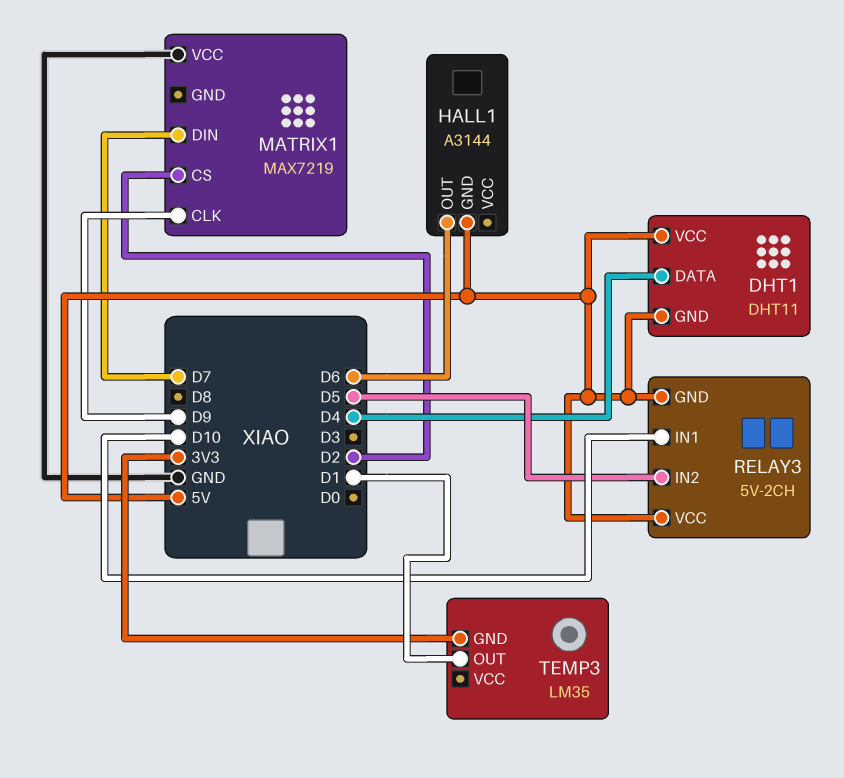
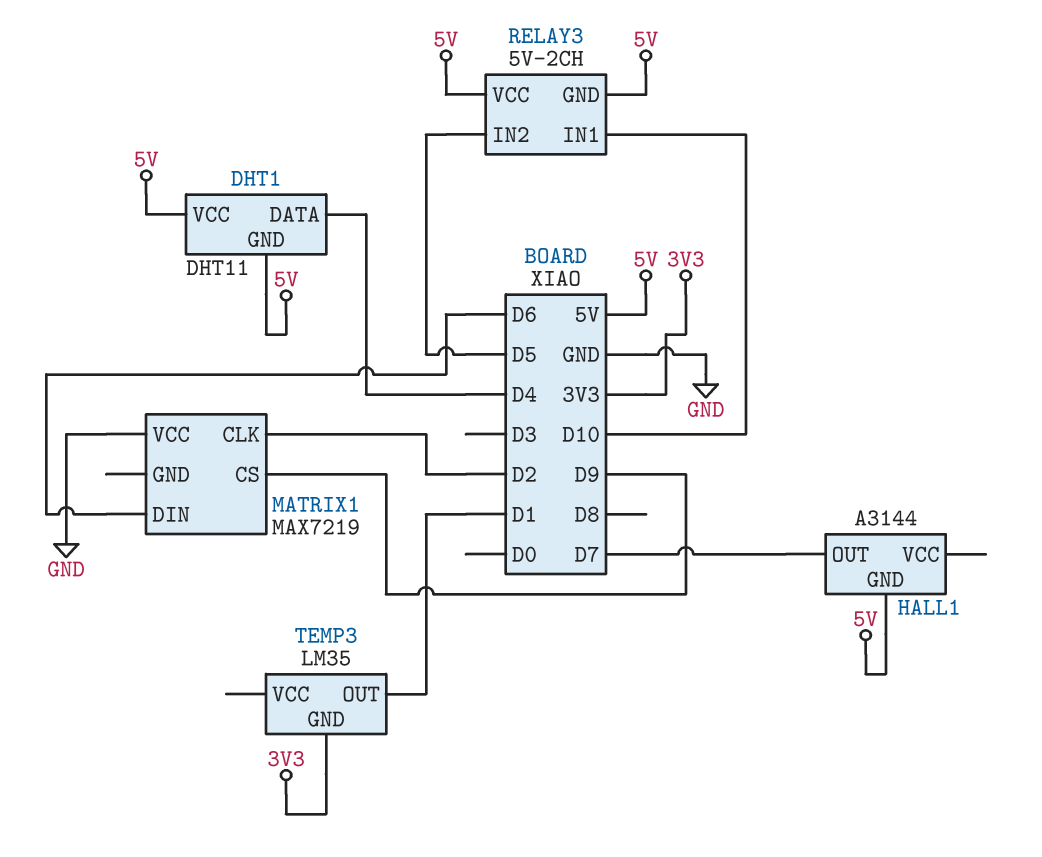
HALL1 pin OUT: D6 -> D7
MATRIX1 pin CLK: D9 -> D2
MATRIX1 pin CS: D2 -> D9
MATRIX1 pin DIN: D7 -> D6

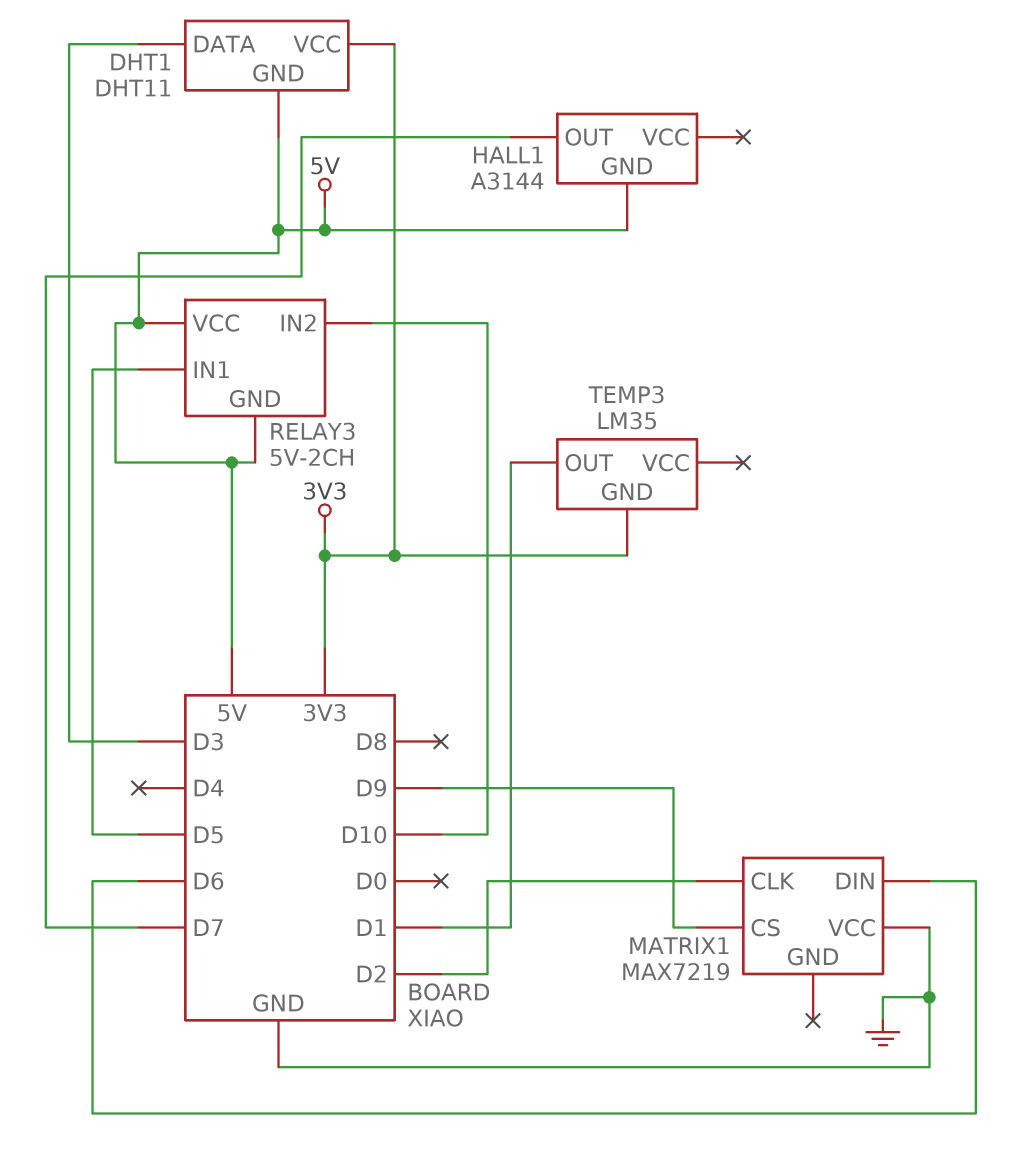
DHT1 pin DATA: D4 -> D3
DHT1 pin VCC: 5V -> 3V3
RELAY3 pin IN1: D10 -> D5
RELAY3 pin IN2: D5 -> D10

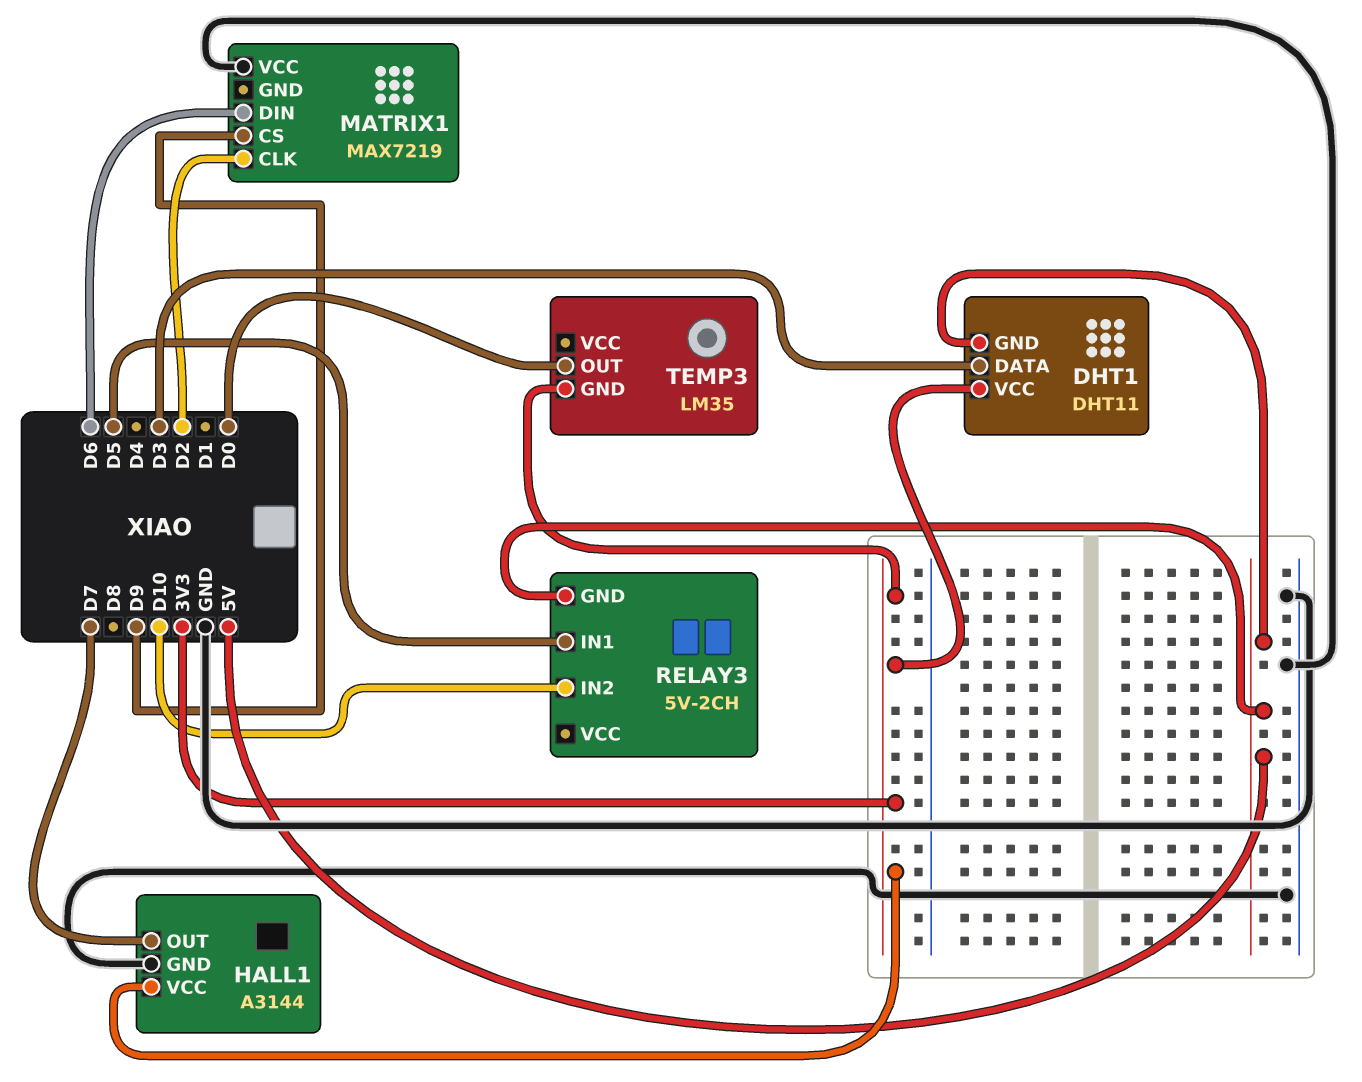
HALL1 pin GND: 5V -> GND
HALL1 pin VCC: none -> 3V3
RELAY3 pin VCC: 5V -> none
TEMP3 pin OUT: D1 -> D0

